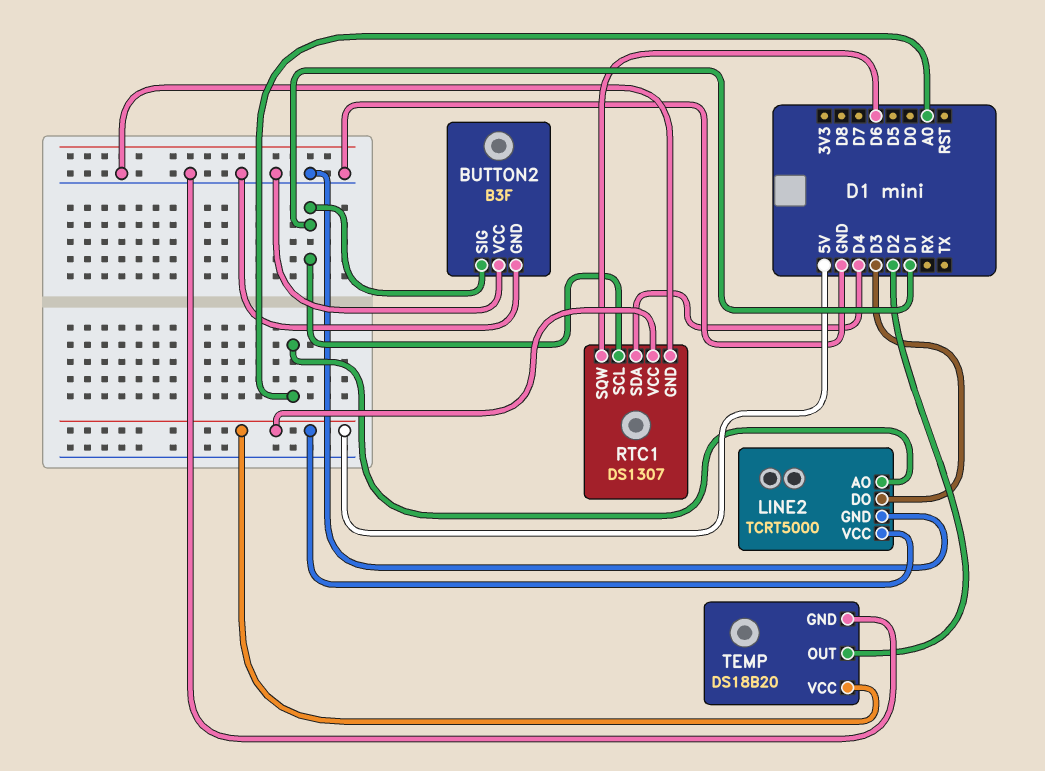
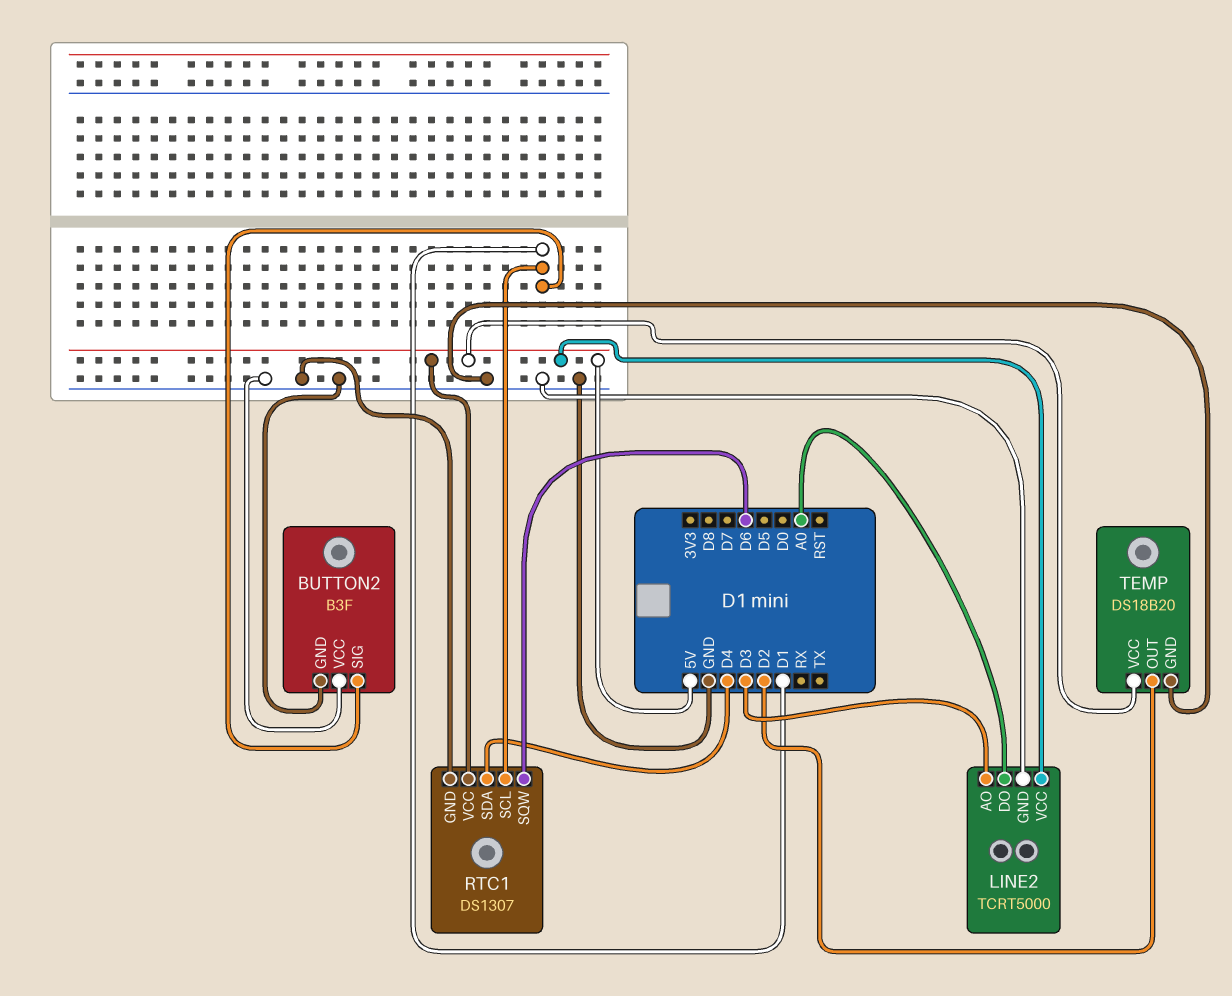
LINE2 pin AO: A0 -> D3
LINE2 pin DO: D3 -> A0

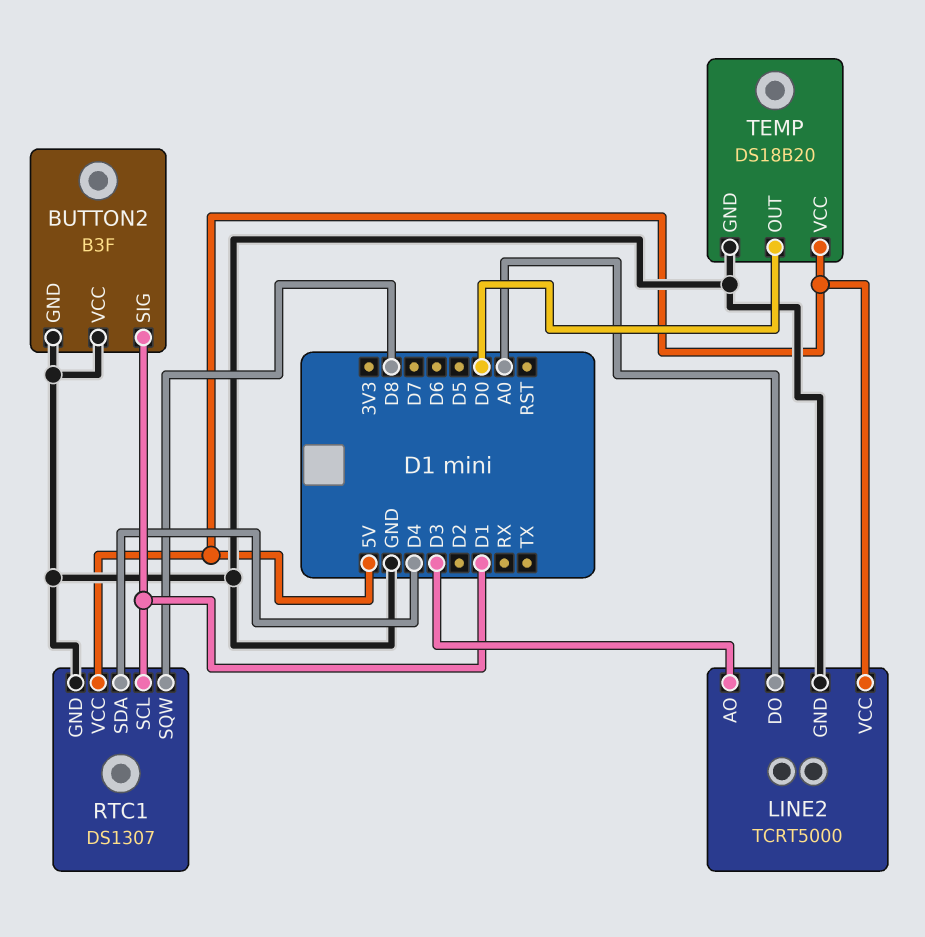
RTC1 pin SQW: D6 -> D8
TEMP pin OUT: D2 -> D0

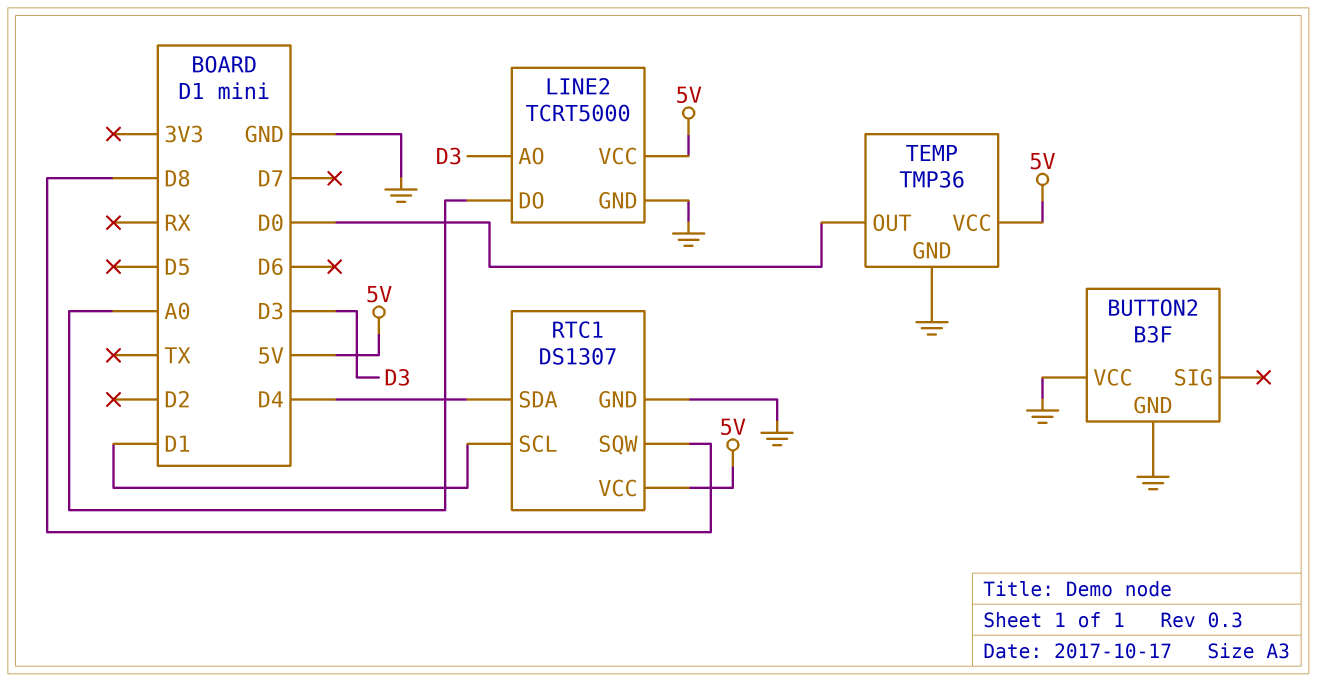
BUTTON2 pin SIG: D1 -> none
TEMP: DS18B20 -> TMP36

